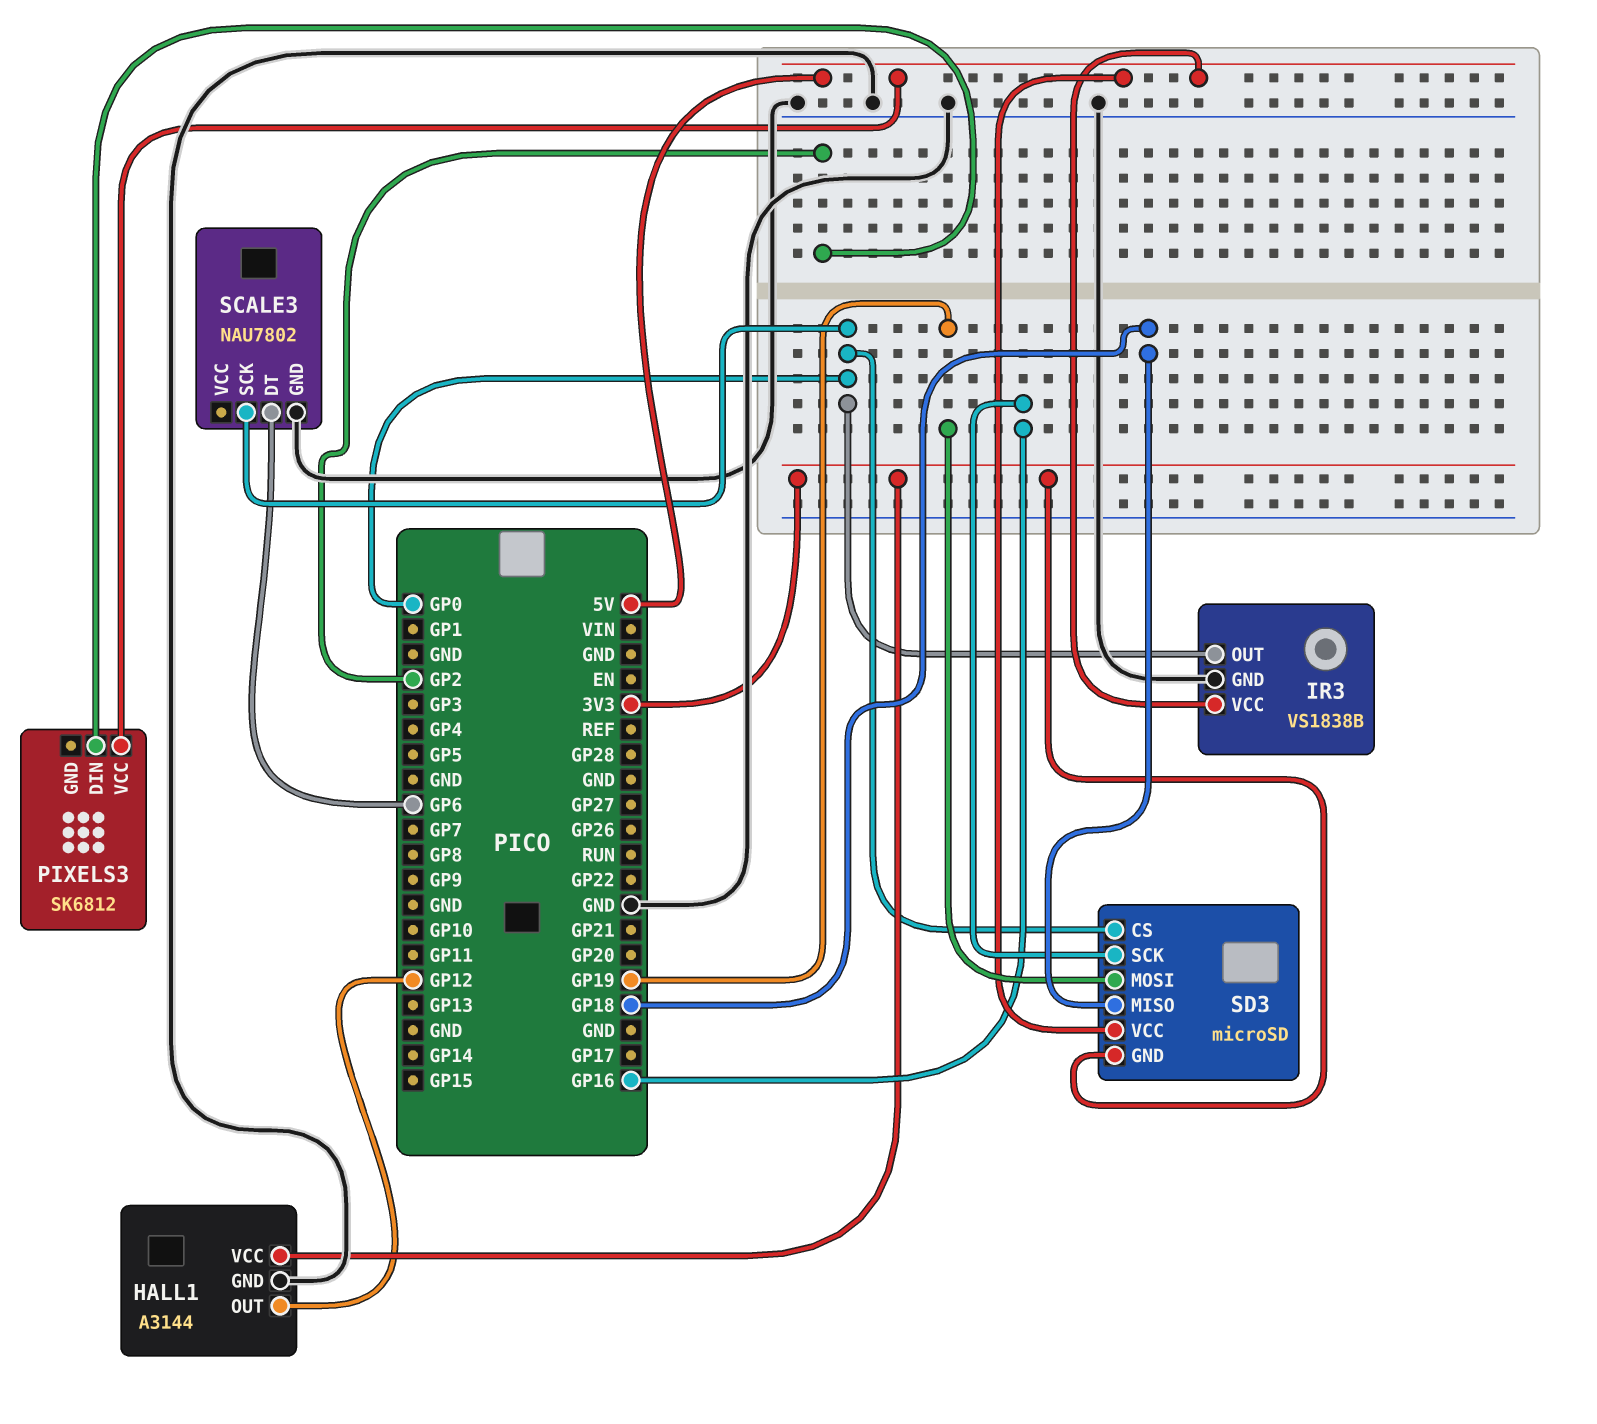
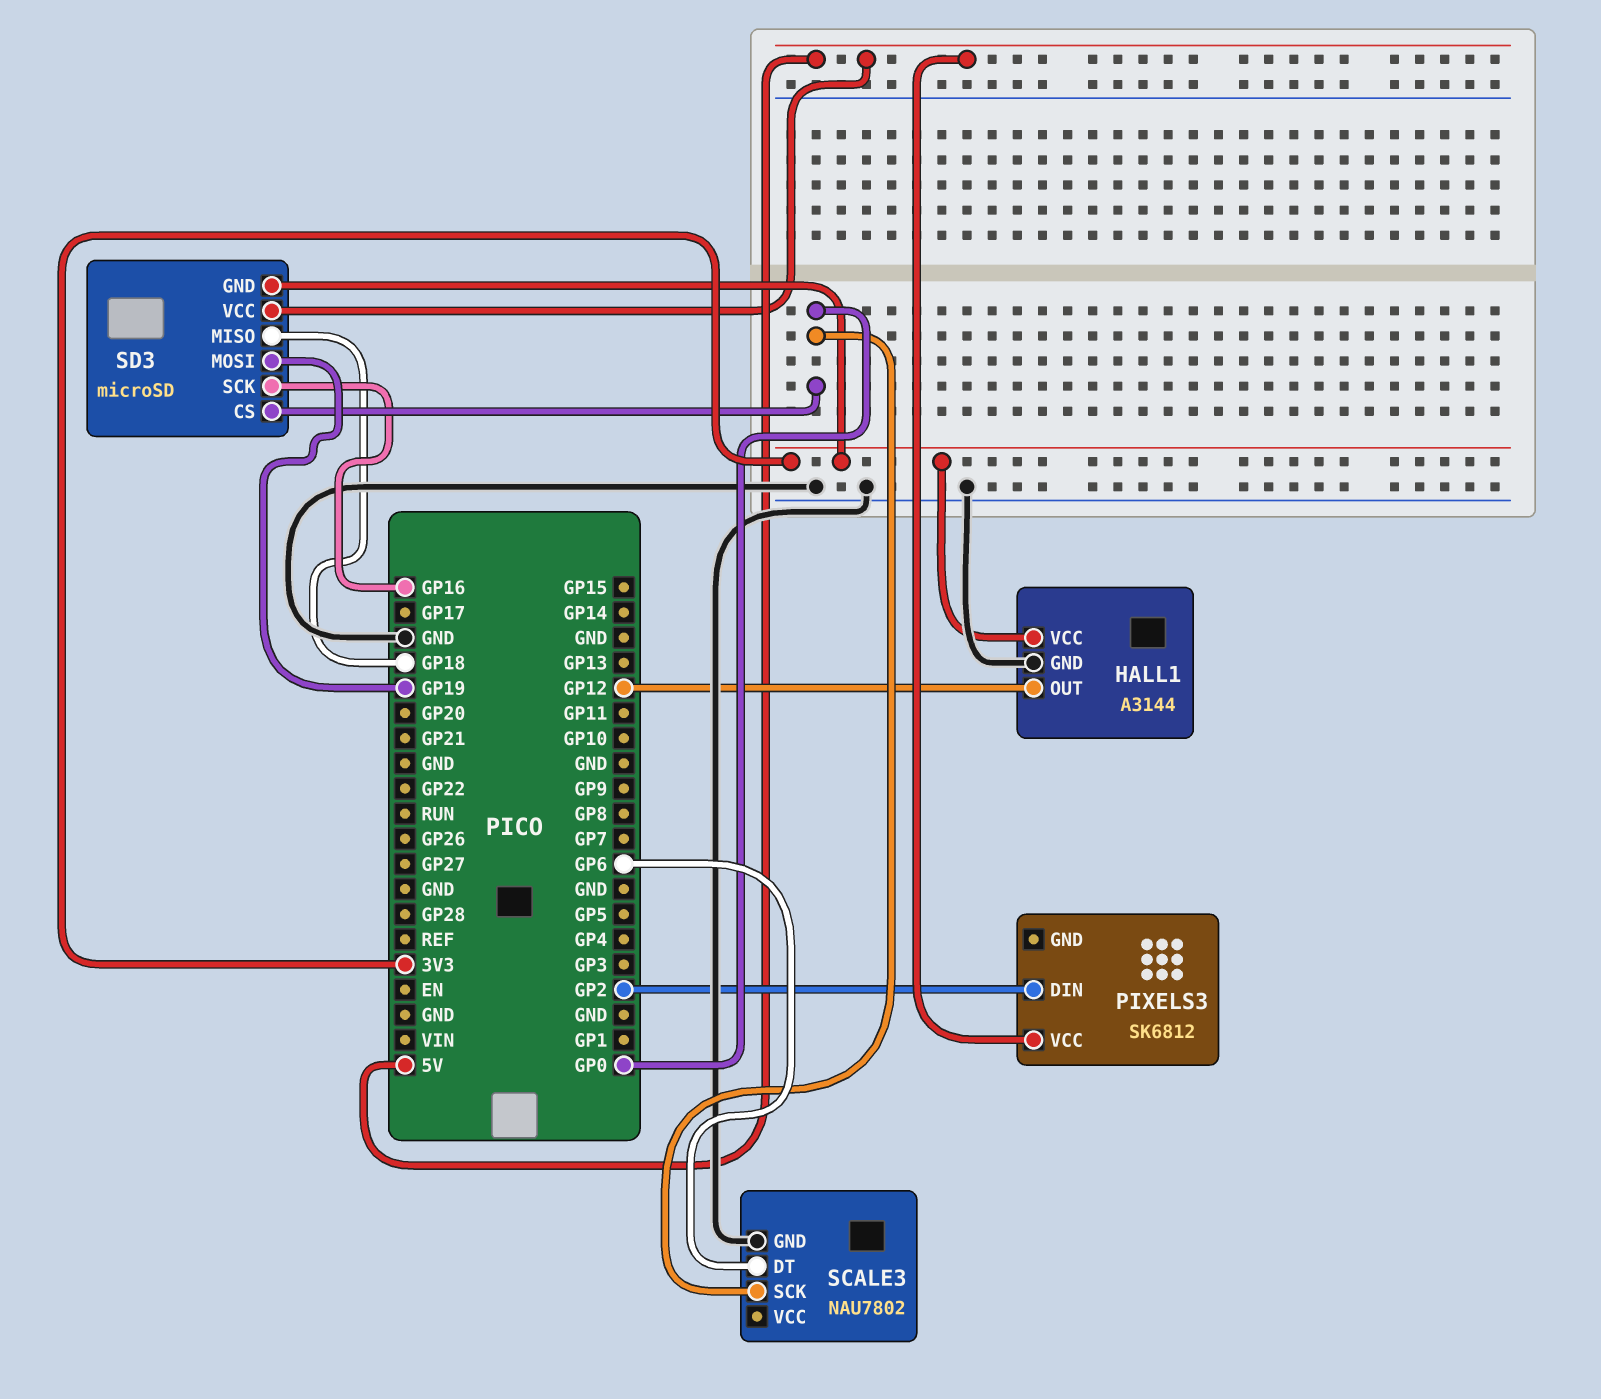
IR3: VS1838B -> none
IR3 pin GND: GND -> none
IR3 pin OUT: GP0 -> none
IR3 pin VCC: 5V -> none

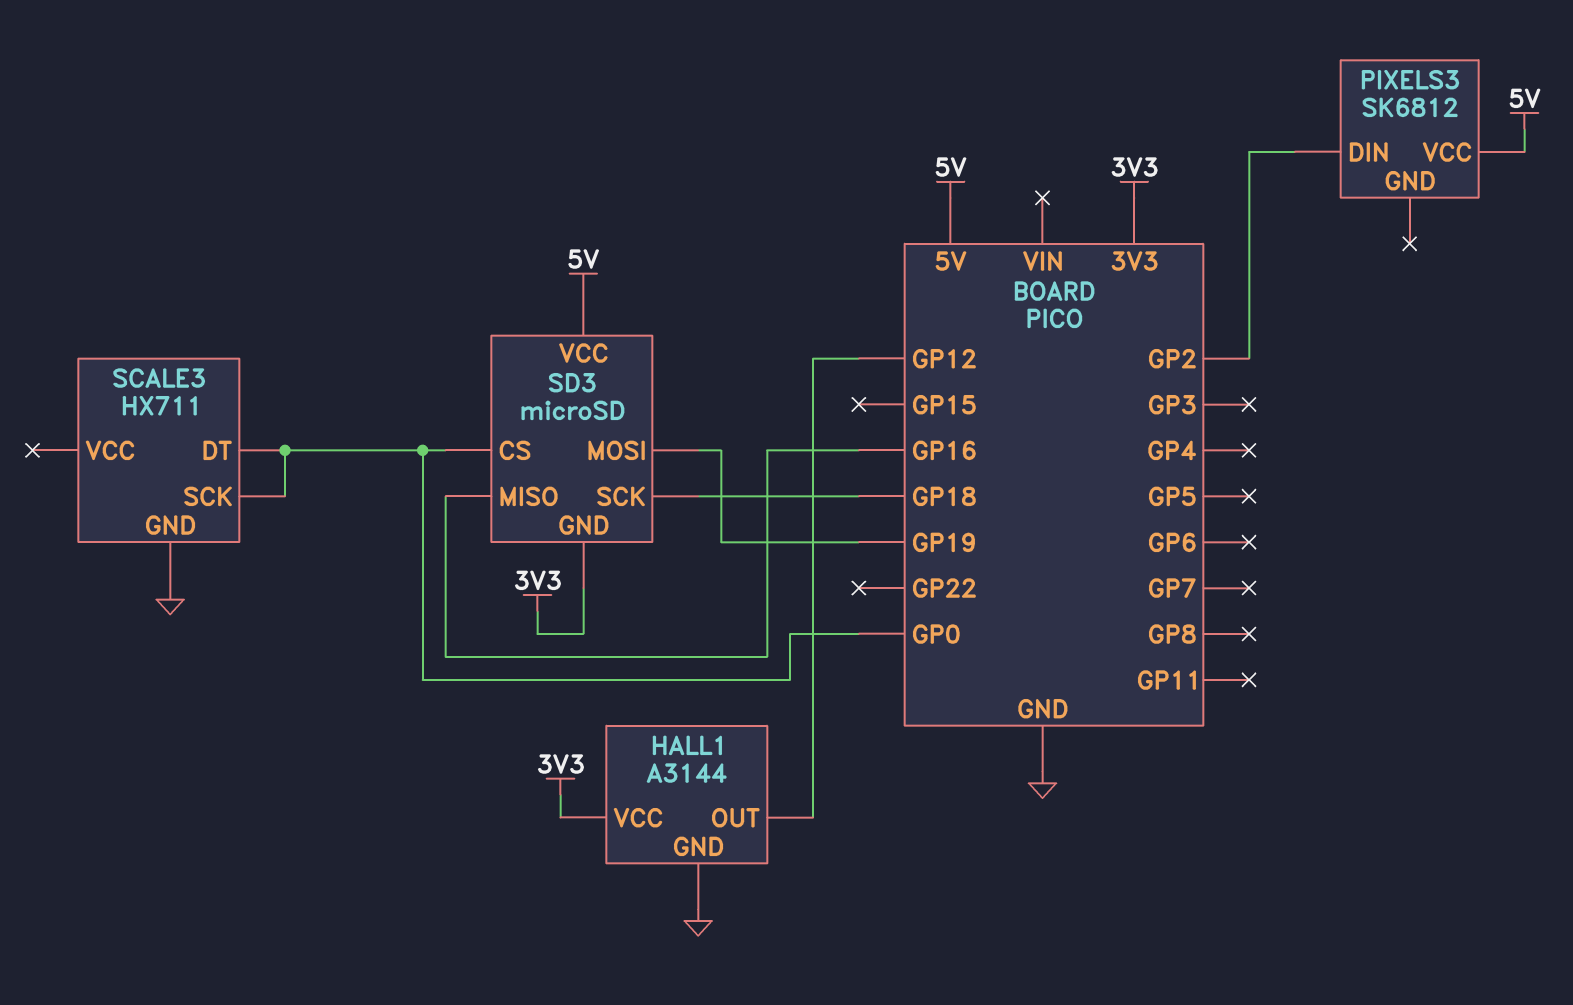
SCALE3: NAU7802 -> HX711
SCALE3 pin DT: GP6 -> GP0
SD3 pin MISO: GP18 -> GP16
SD3 pin SCK: GP16 -> GP18

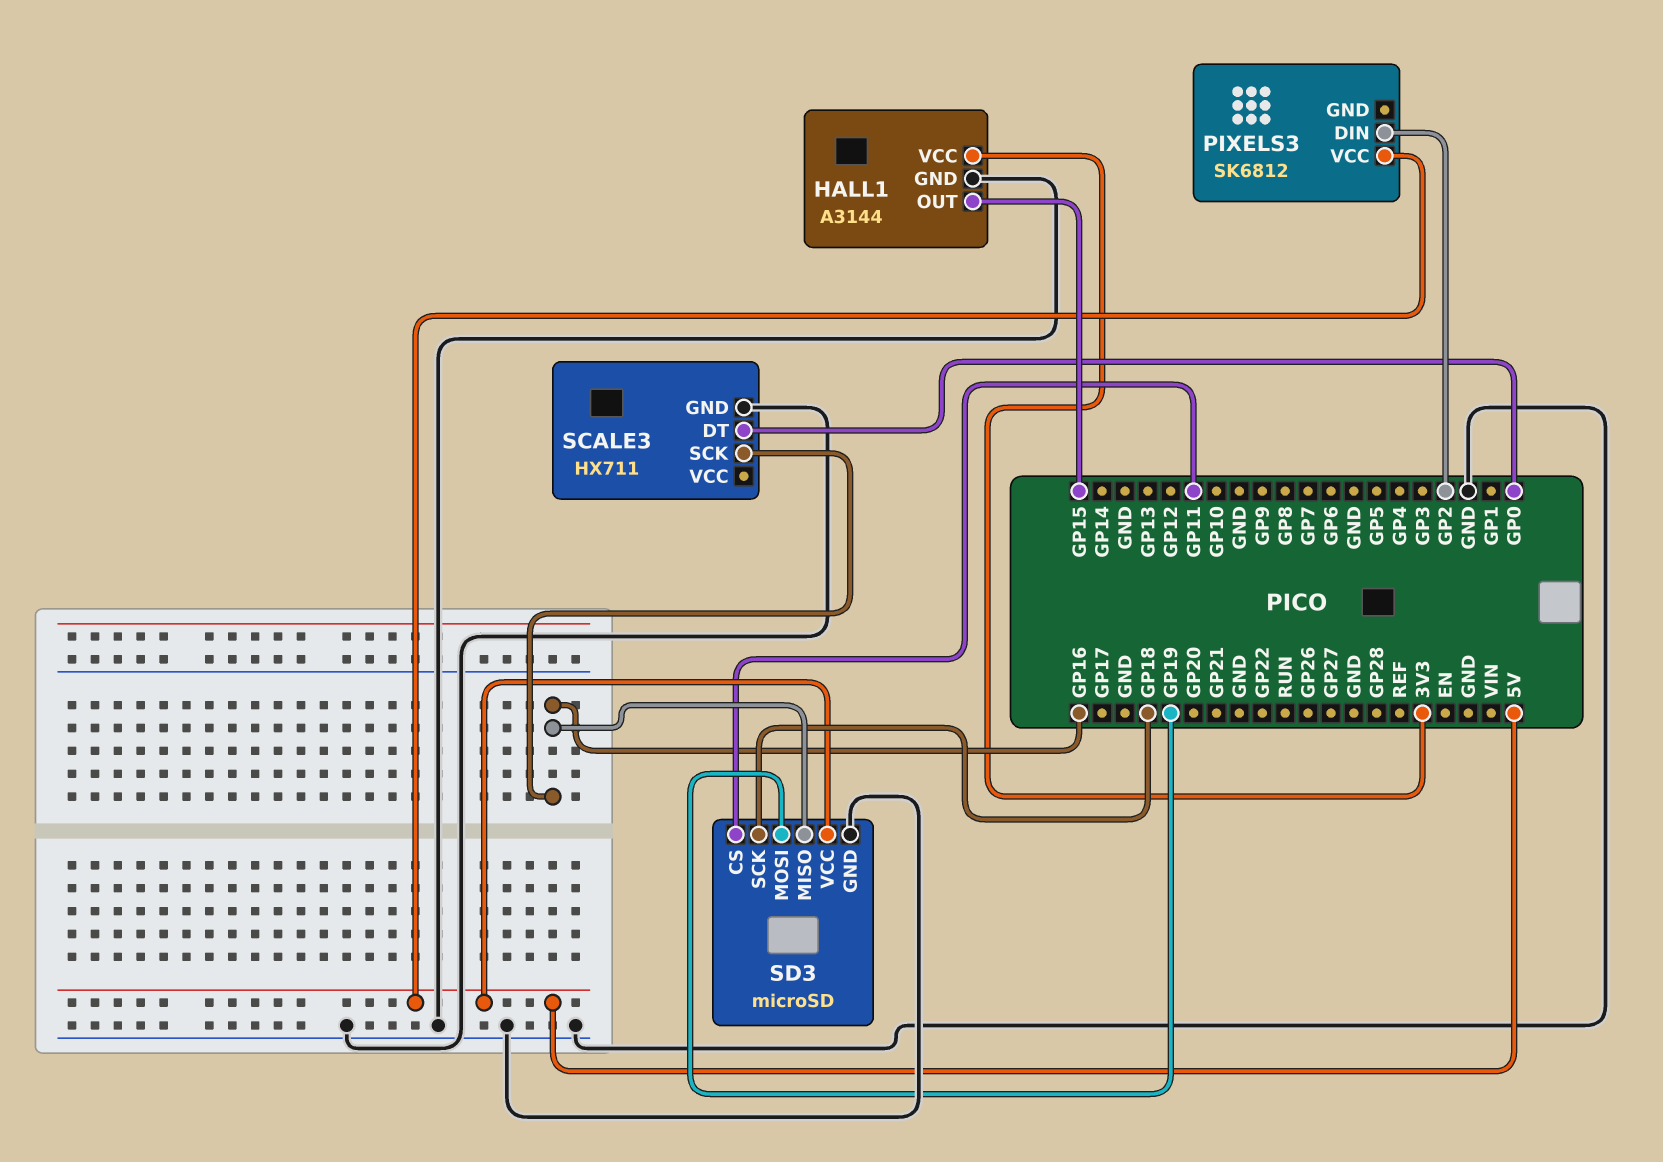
HALL1 pin OUT: GP12 -> GP15
SCALE3 pin SCK: GP0 -> GP16
SD3 pin CS: GP0 -> GP11
SD3 pin GND: 3V3 -> GND

